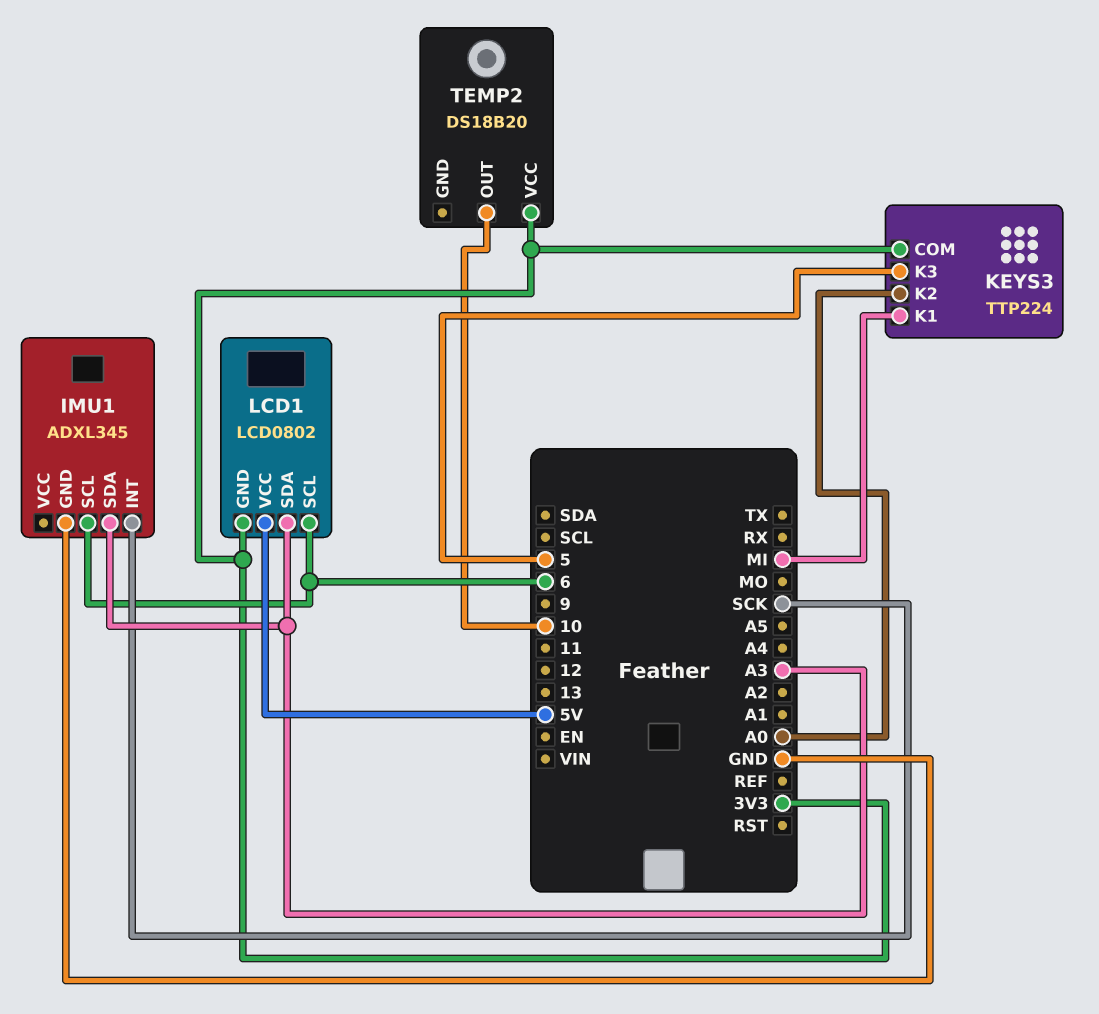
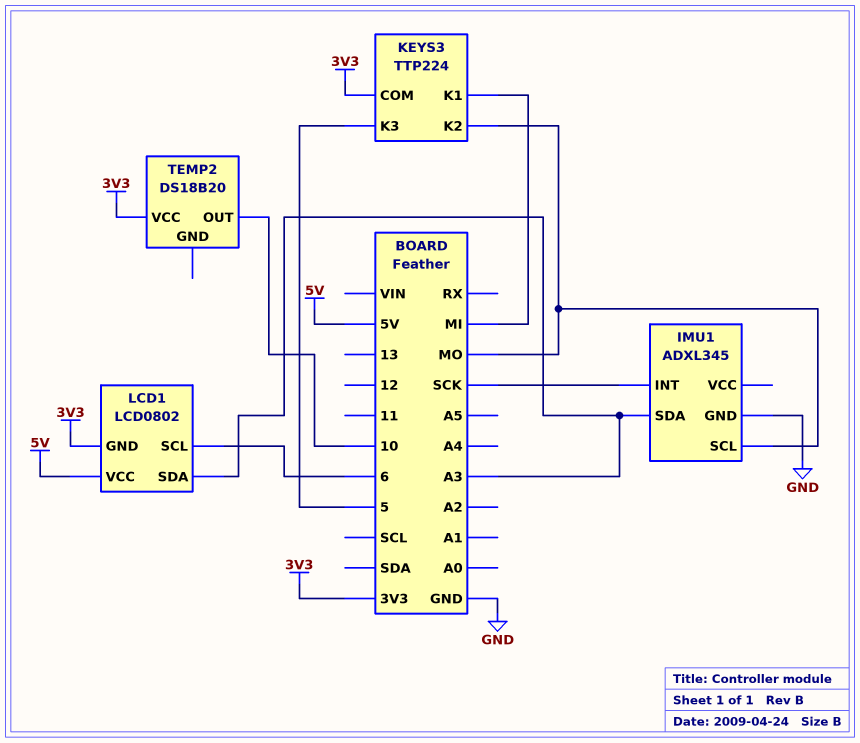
IMU1 pin SCL: 6 -> MO
KEYS3 pin K2: A0 -> MO

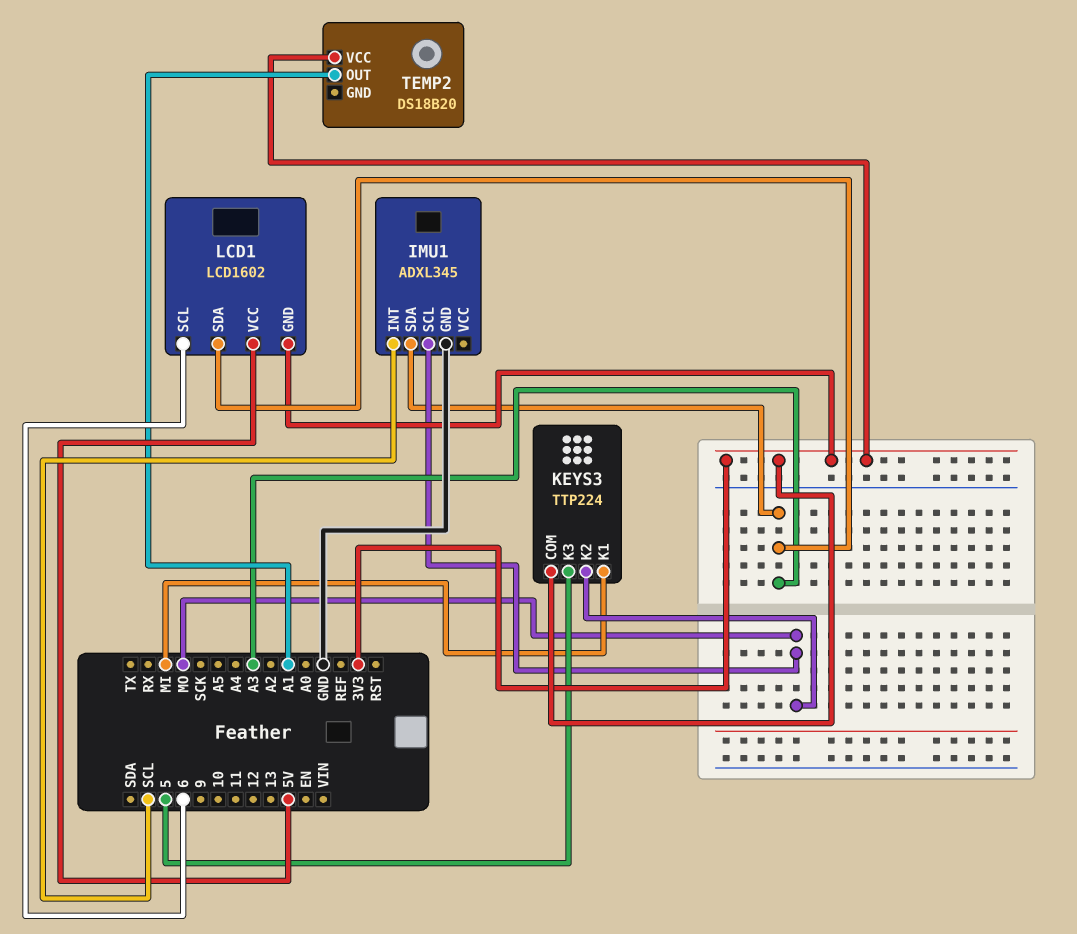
IMU1 pin INT: SCK -> SCL
LCD1: LCD0802 -> LCD1602
TEMP2 pin OUT: 10 -> A1

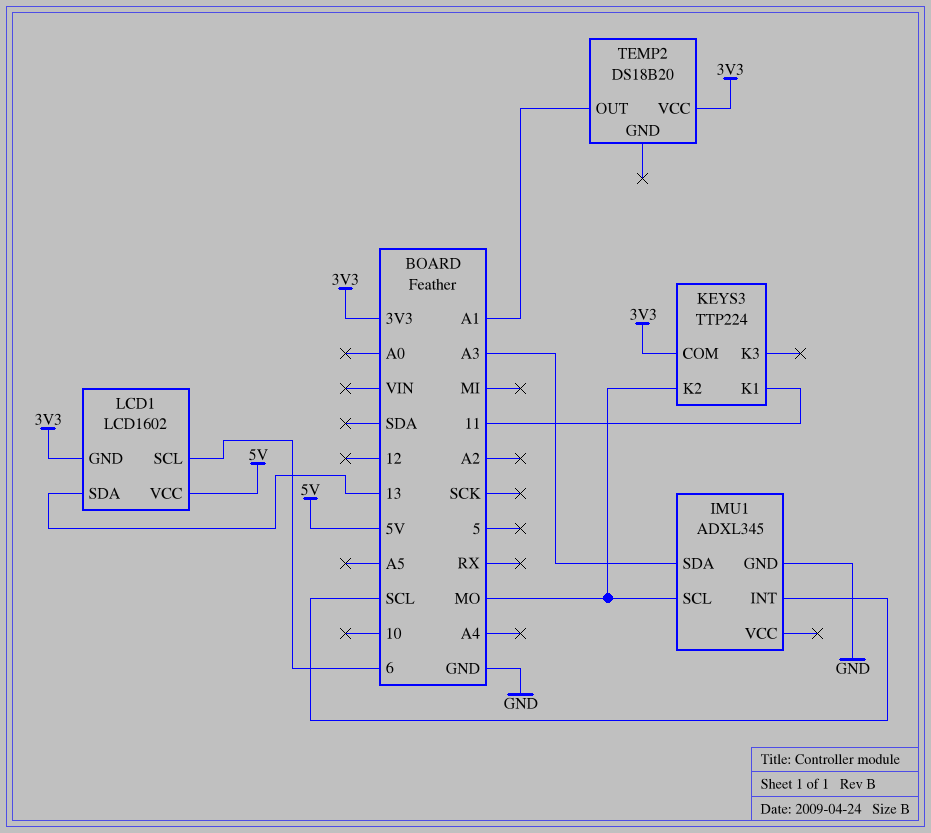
KEYS3 pin K1: MI -> 11
KEYS3 pin K3: 5 -> none
LCD1 pin SDA: A3 -> 13

